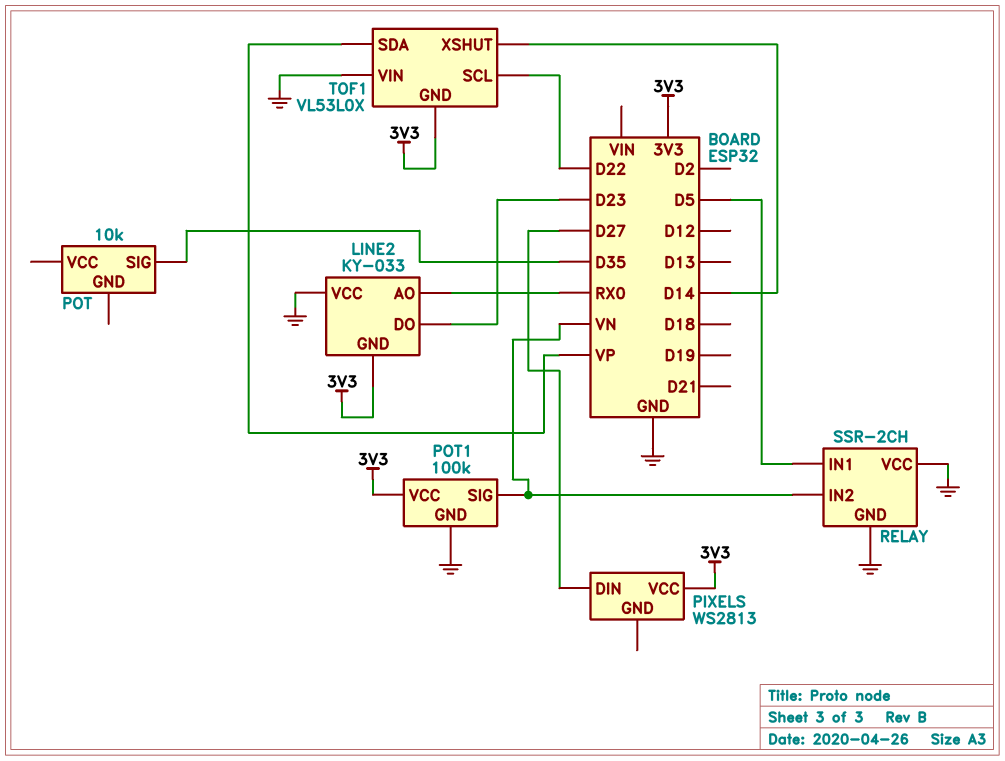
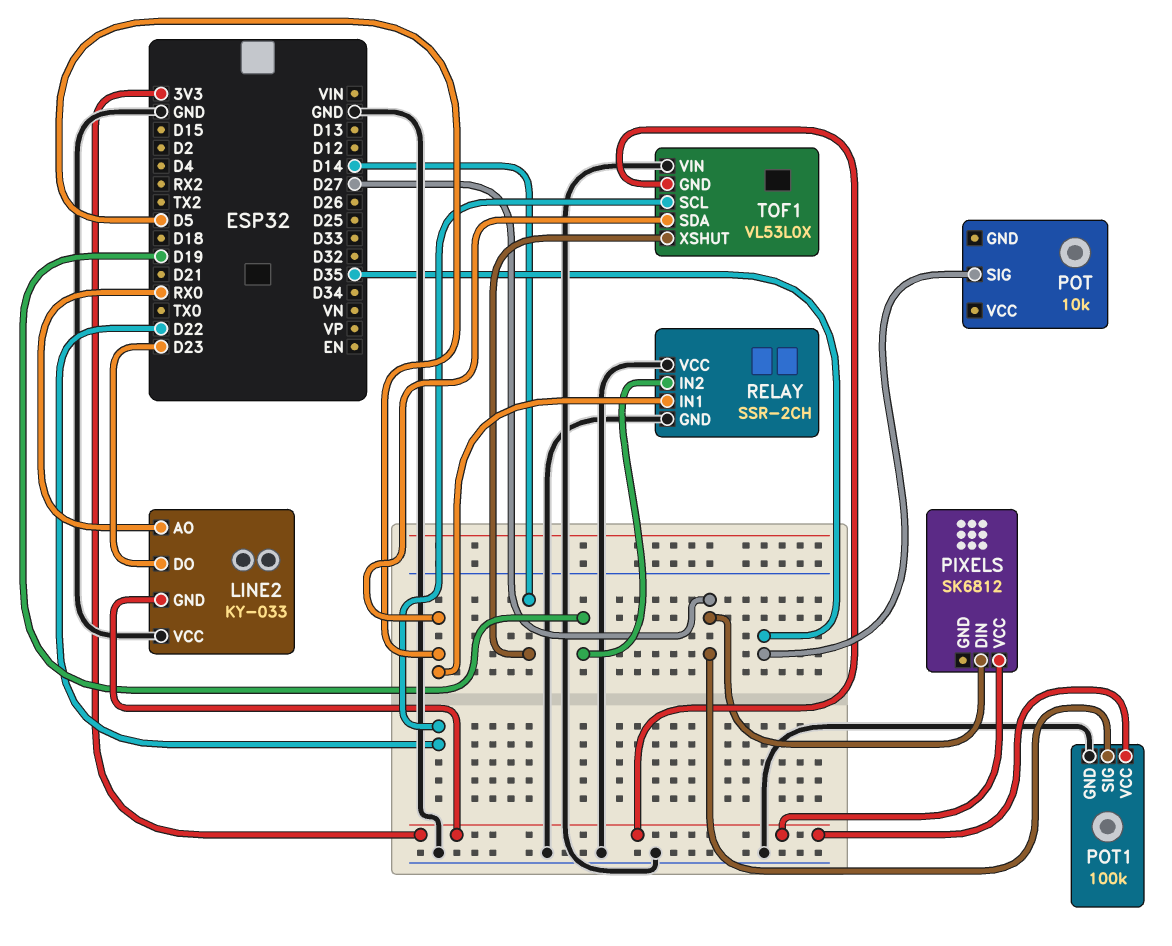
PIXELS: WS2813 -> SK6812
POT1 pin SIG: VN -> D27
RELAY pin IN2: VN -> D19
TOF1 pin SDA: VP -> D5

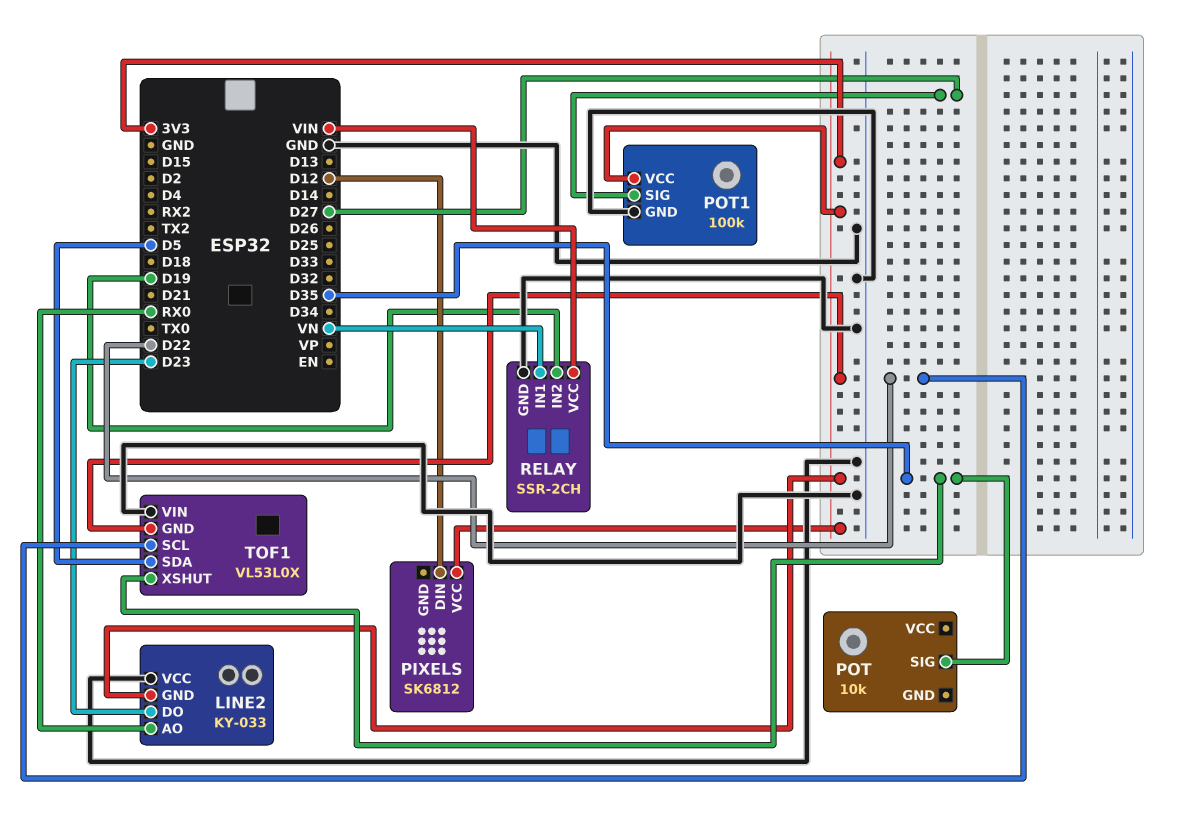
PIXELS pin DIN: D27 -> D12
RELAY pin IN1: D5 -> VN
RELAY pin VCC: GND -> VIN
TOF1 pin XSHUT: D14 -> D35

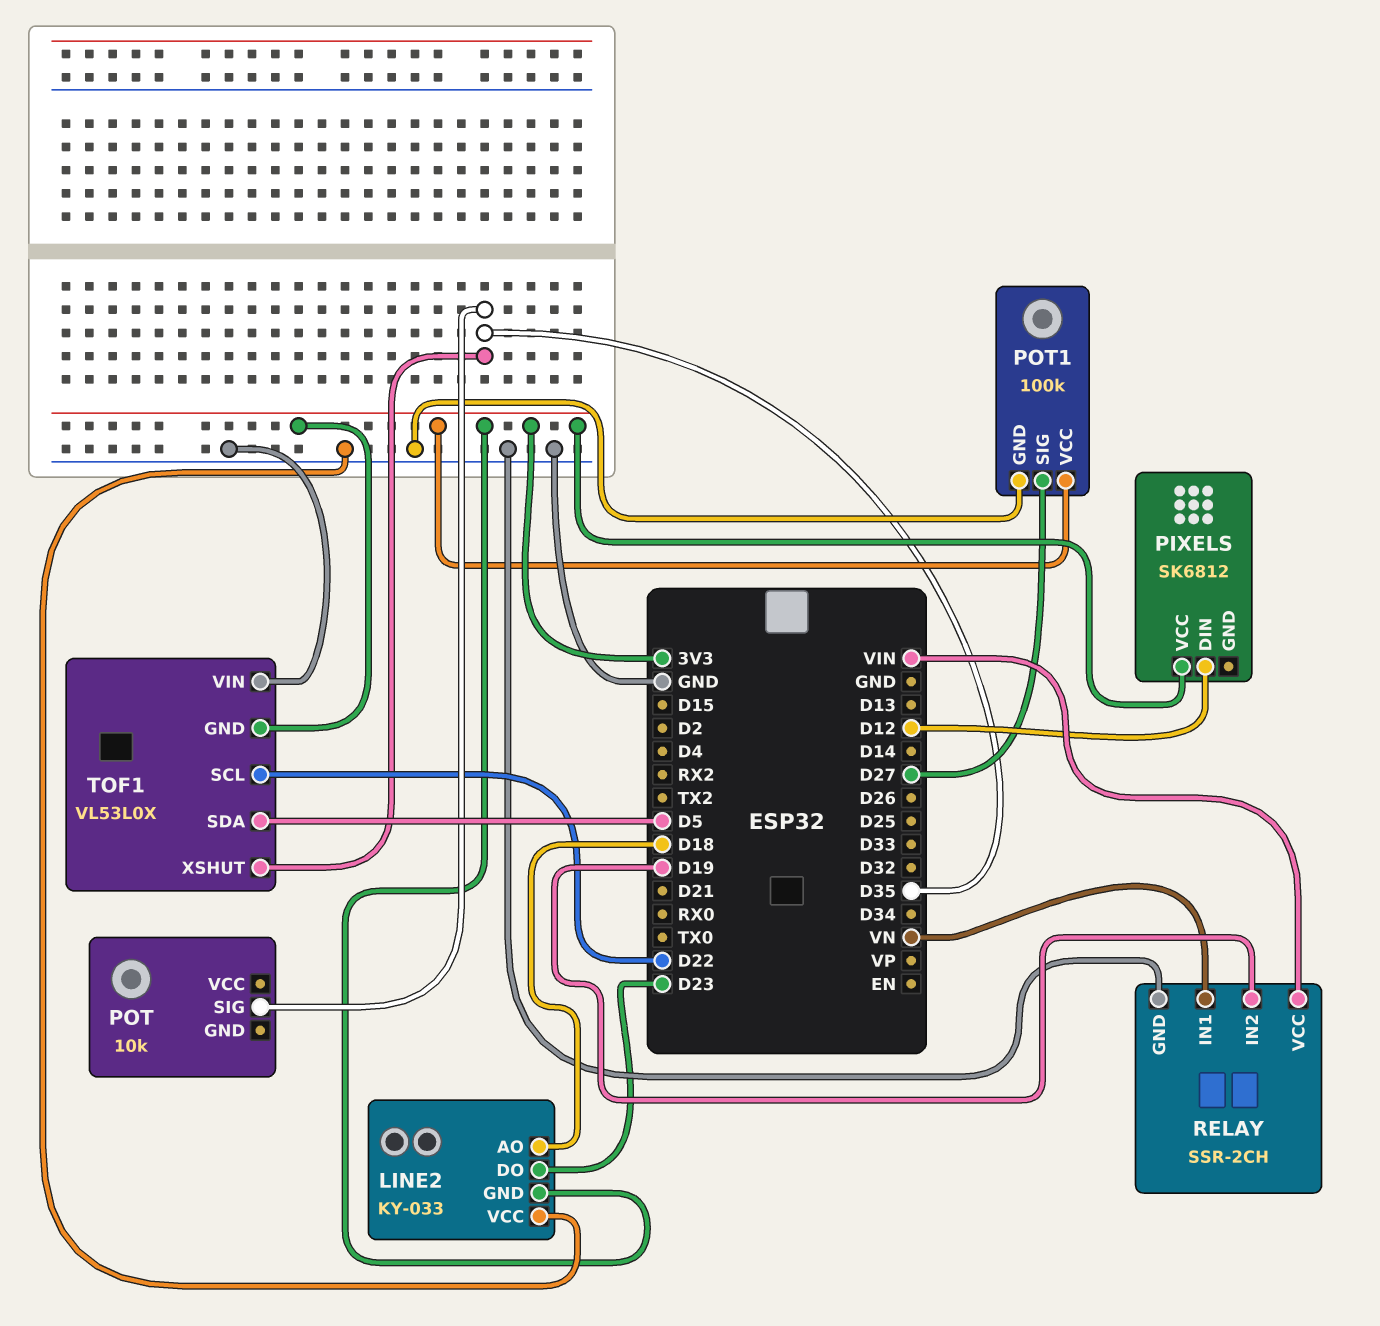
LINE2 pin AO: RX0 -> D18

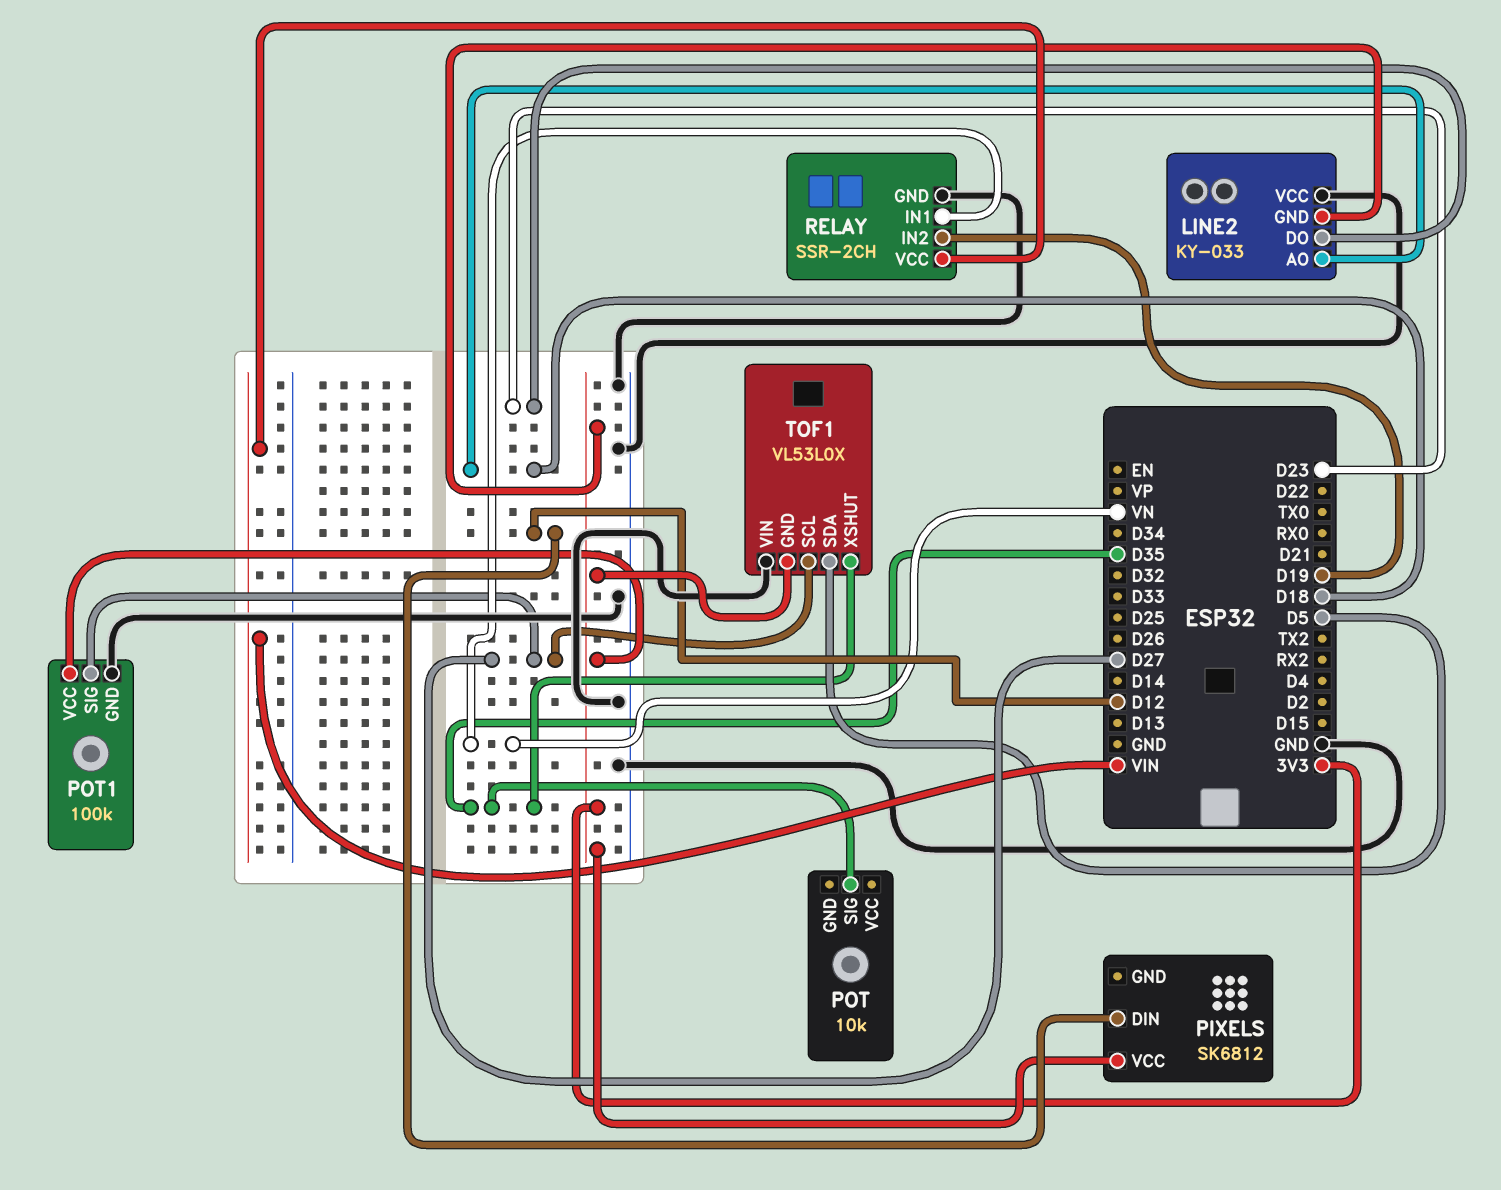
TOF1 pin SCL: D22 -> D27

